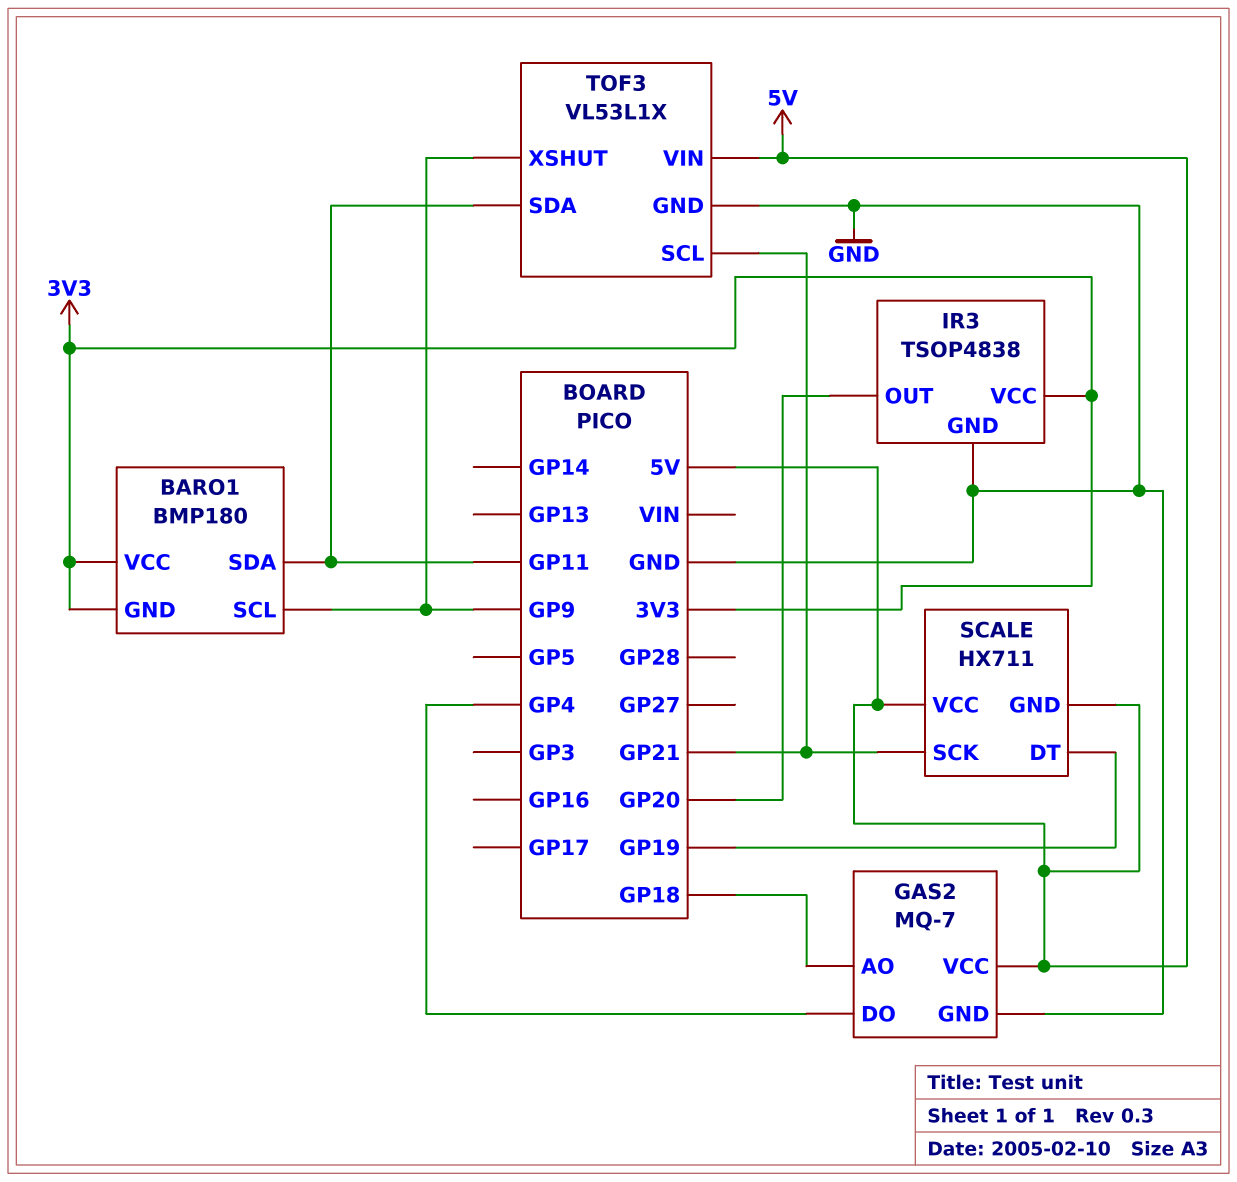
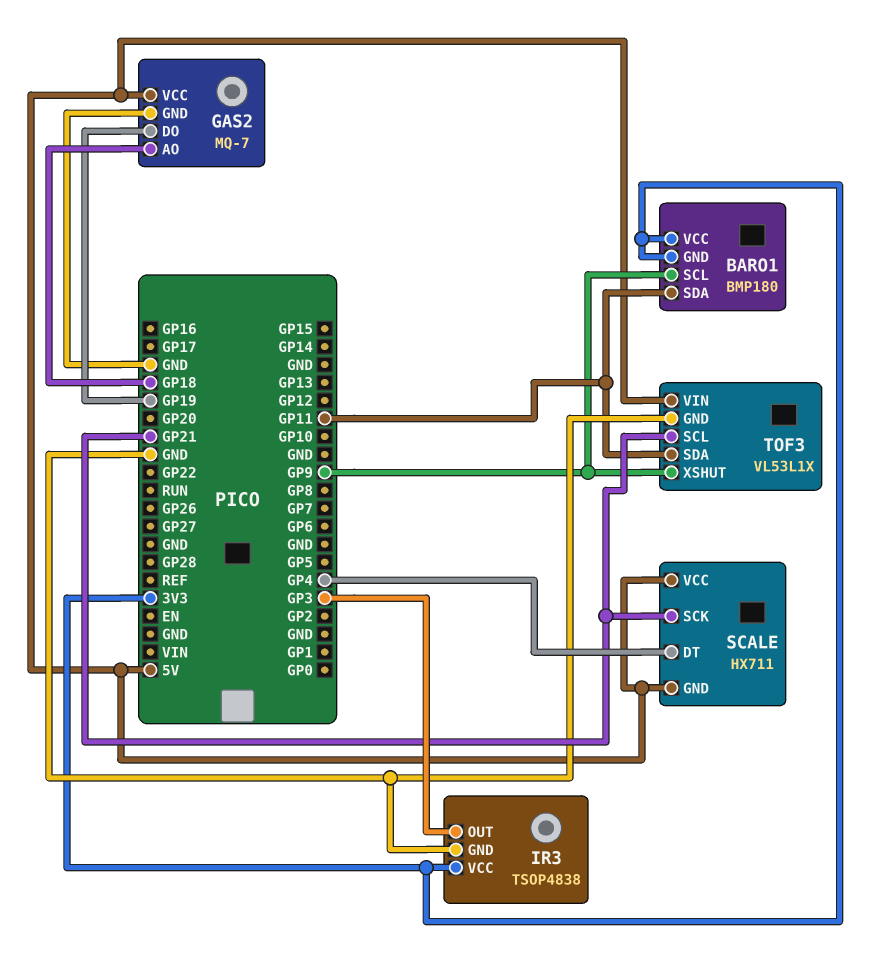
GAS2 pin DO: GP4 -> GP19
IR3 pin OUT: GP20 -> GP3
SCALE pin DT: GP19 -> GP4

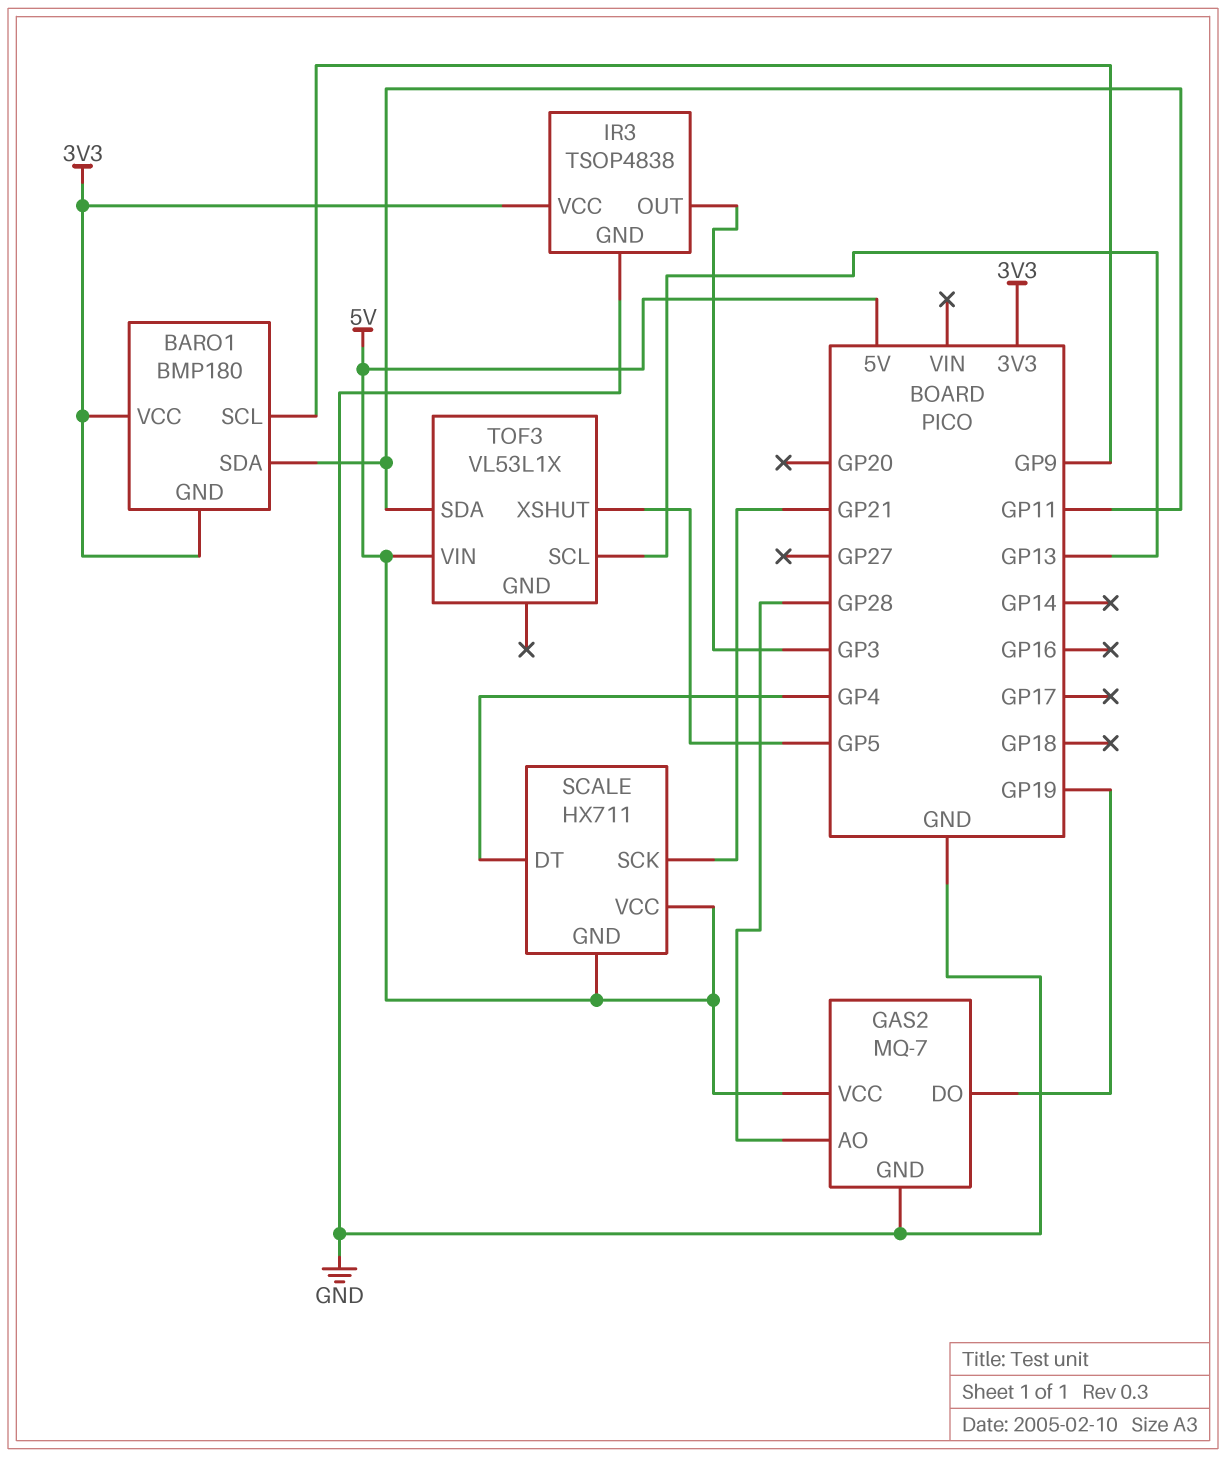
GAS2 pin AO: GP18 -> GP28
TOF3 pin GND: GND -> none
TOF3 pin SCL: GP21 -> GP13
TOF3 pin XSHUT: GP9 -> GP5

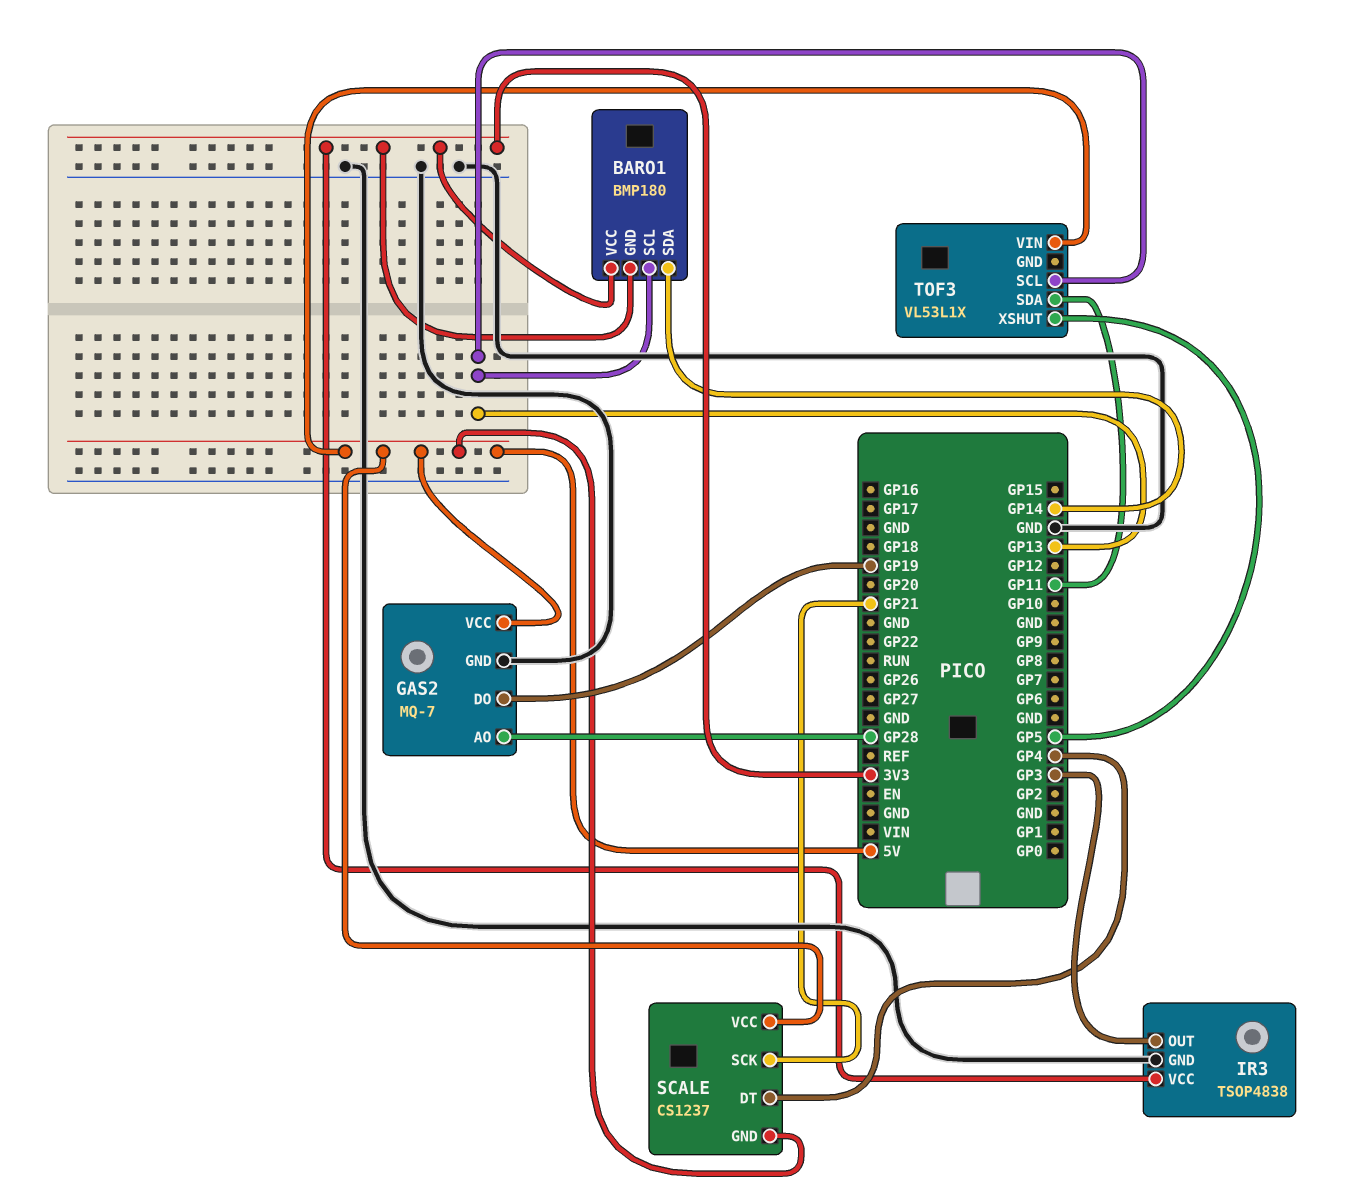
BARO1 pin SCL: GP9 -> GP13
BARO1 pin SDA: GP11 -> GP14
SCALE: HX711 -> CS1237

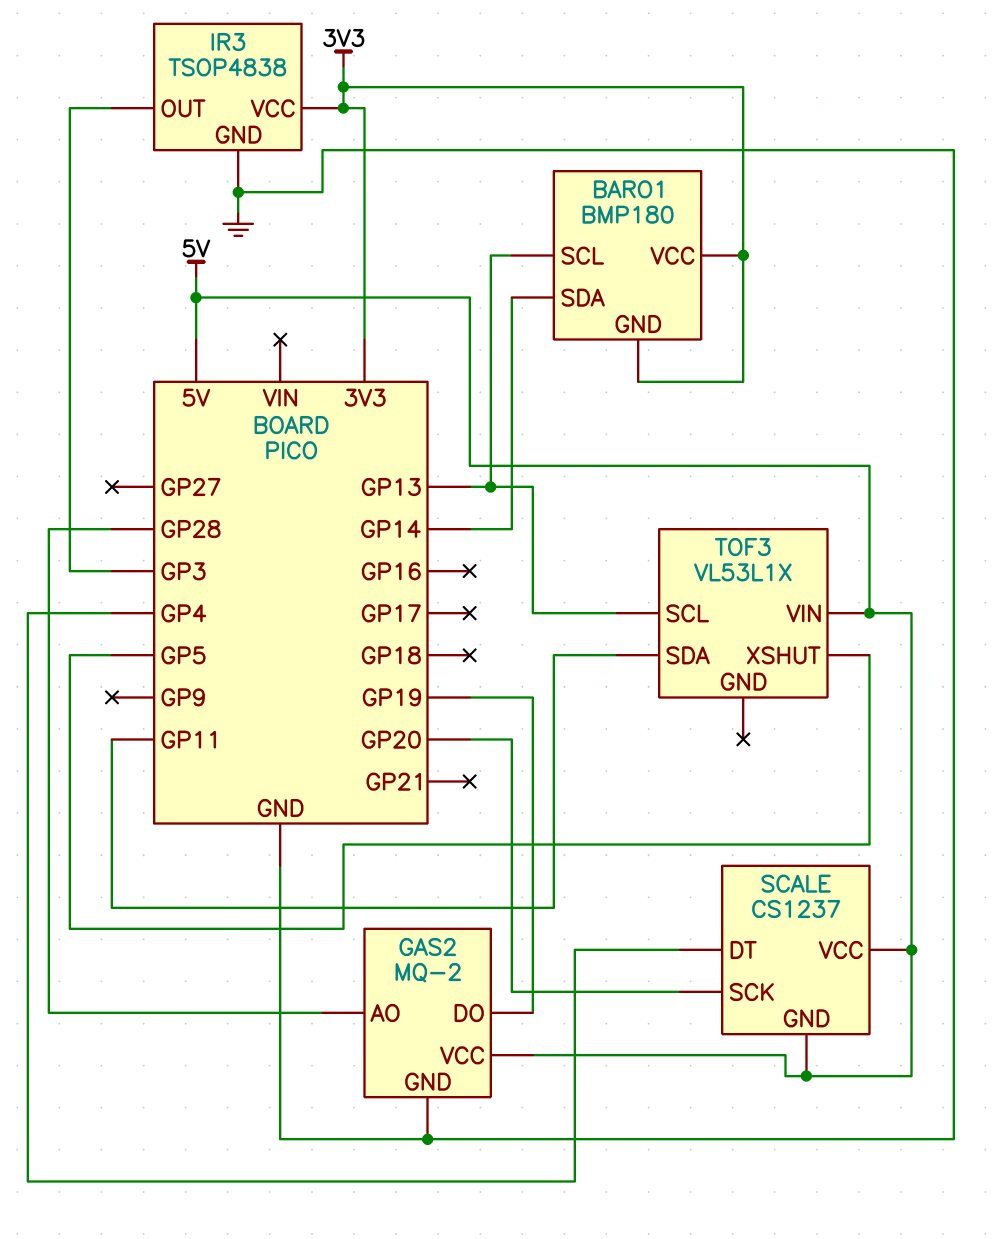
GAS2: MQ-7 -> MQ-2
SCALE pin SCK: GP21 -> GP20

